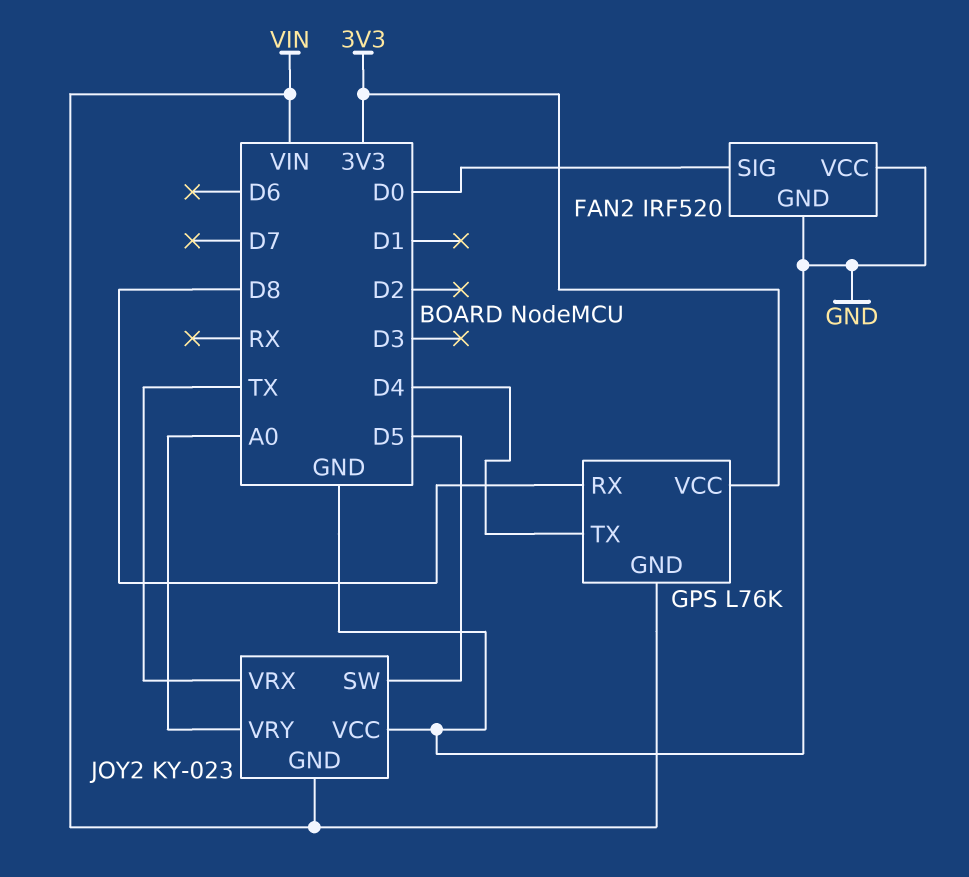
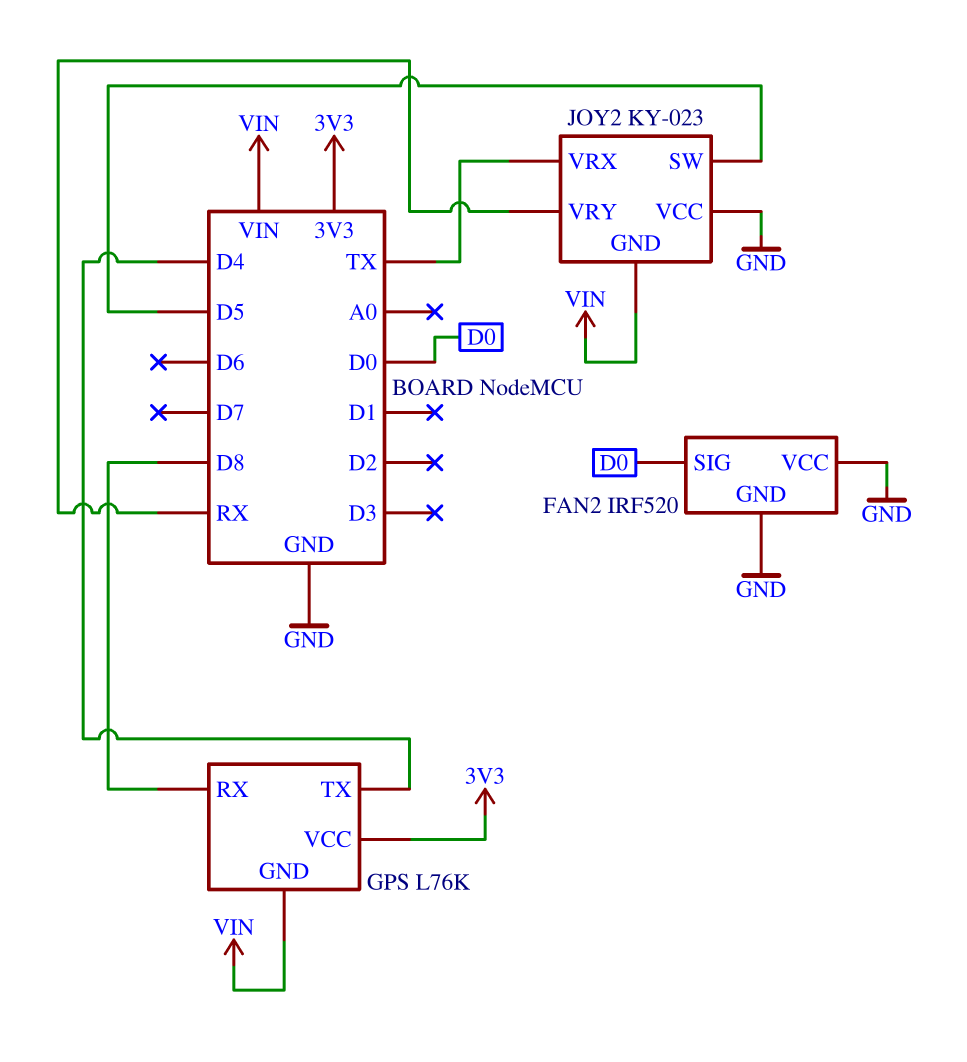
JOY2 pin VRY: A0 -> RX

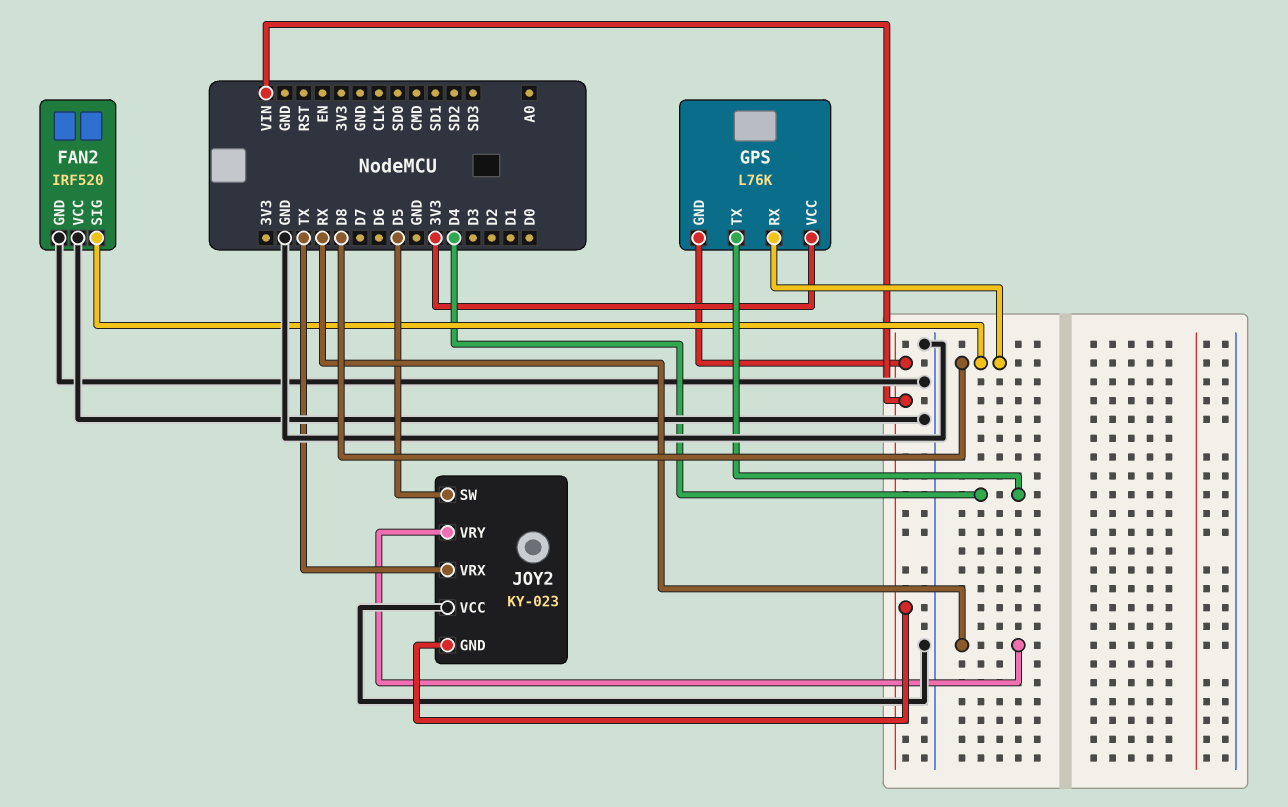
FAN2 pin SIG: D0 -> D8

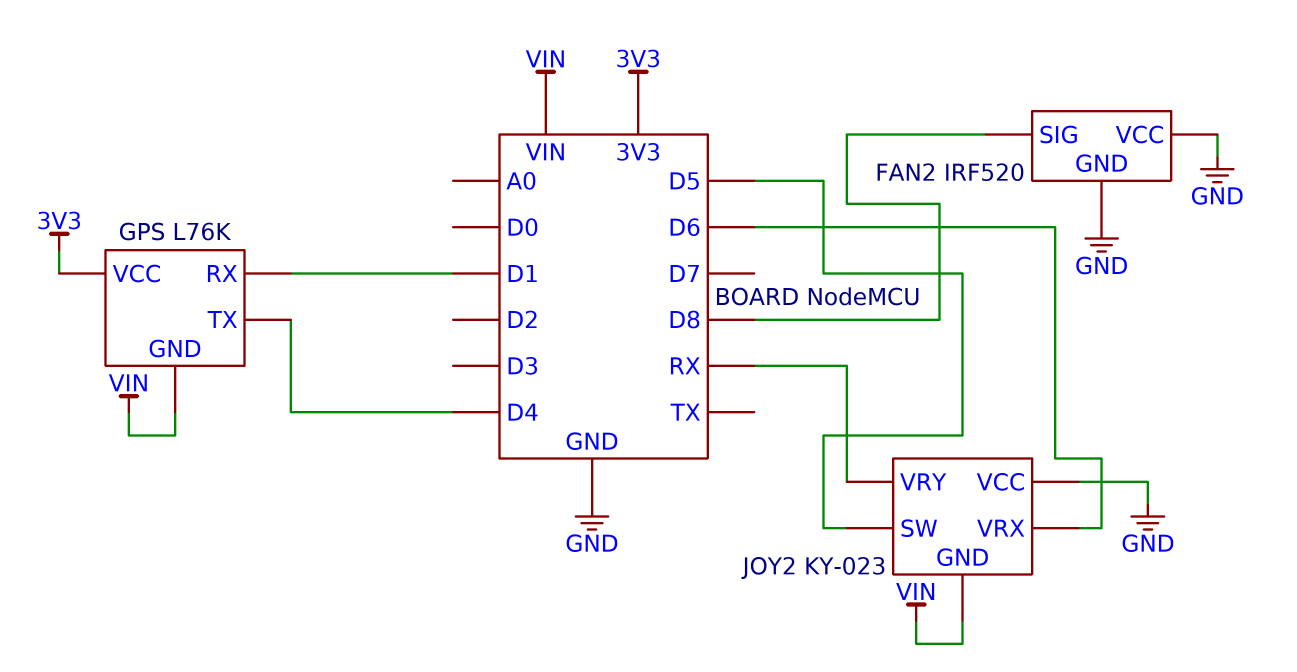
GPS pin RX: D8 -> D1
JOY2 pin VRX: TX -> D6

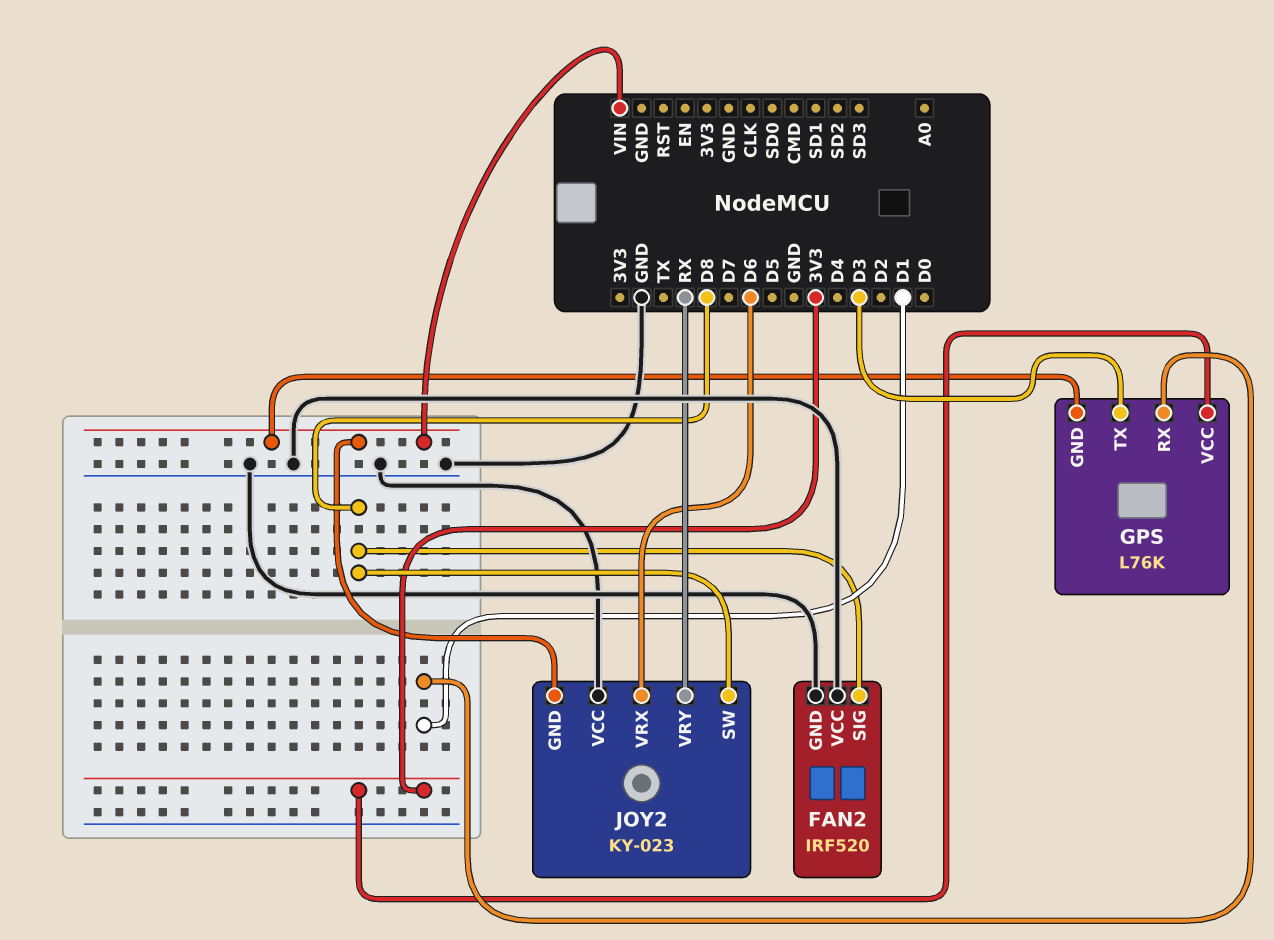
GPS pin TX: D4 -> D3
JOY2 pin SW: D5 -> D8

